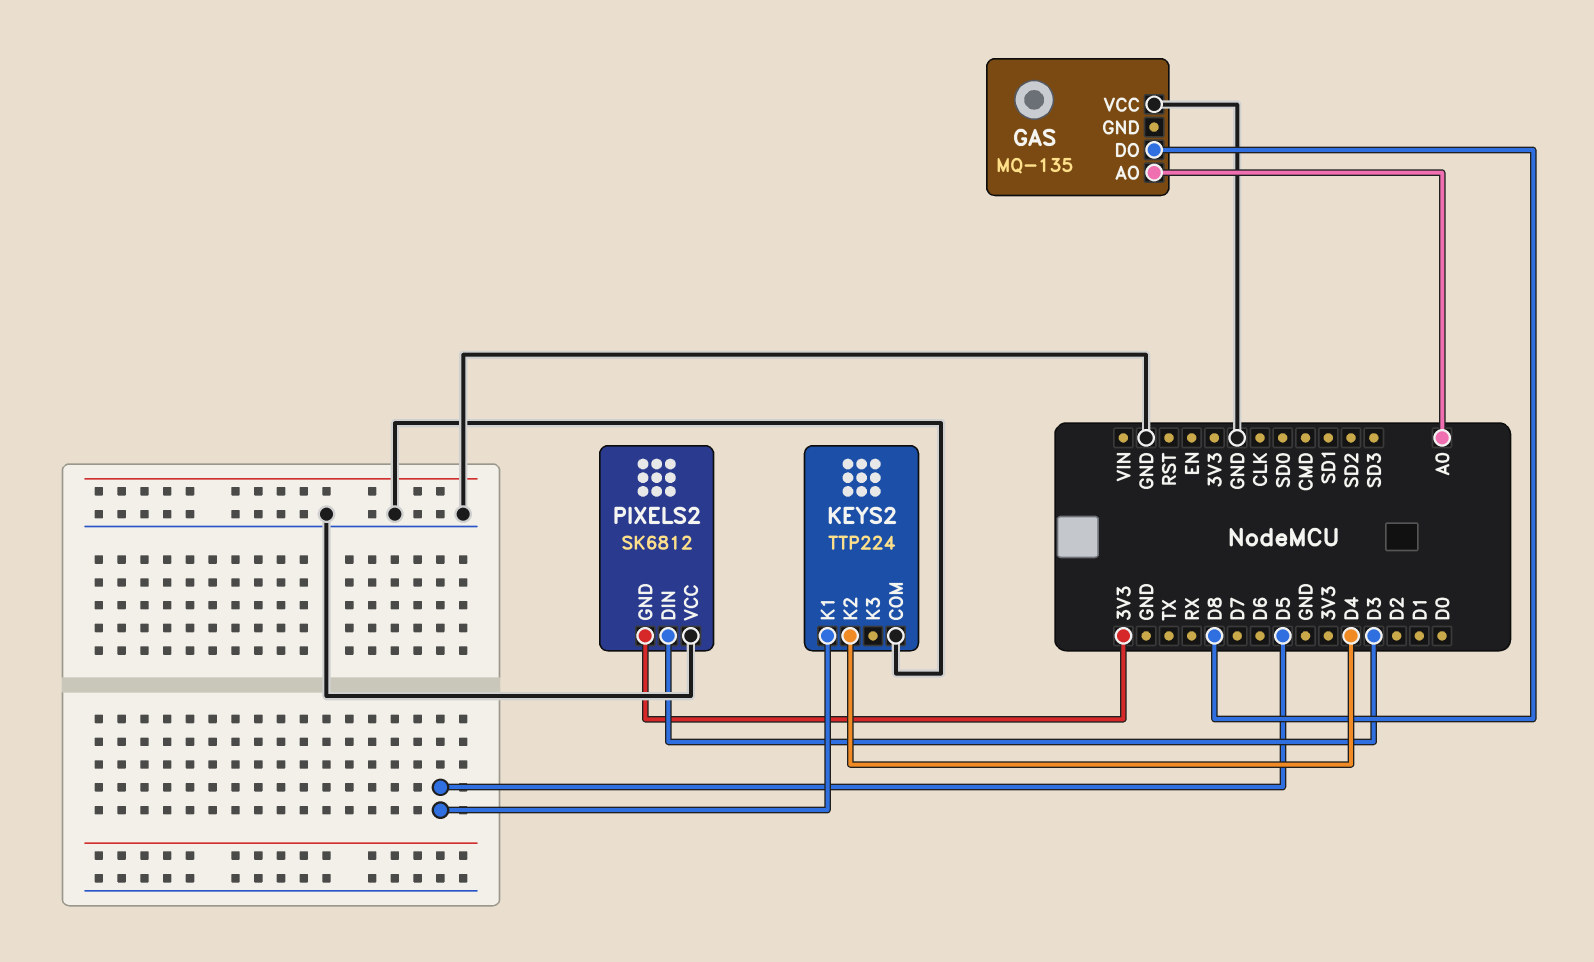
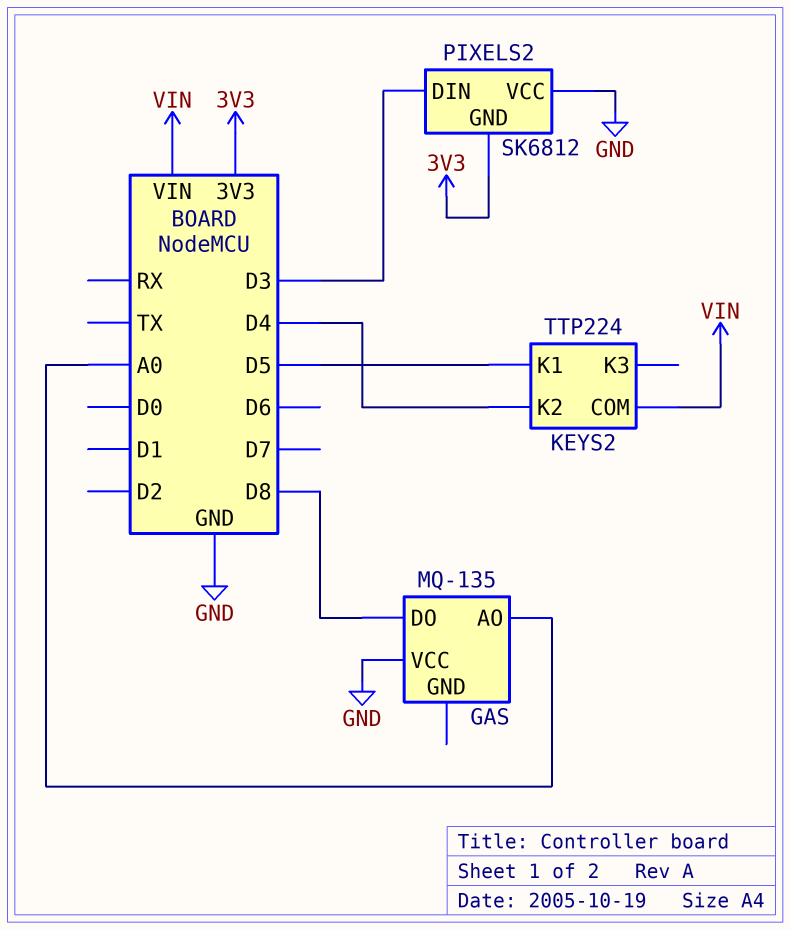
KEYS2 pin COM: GND -> VIN

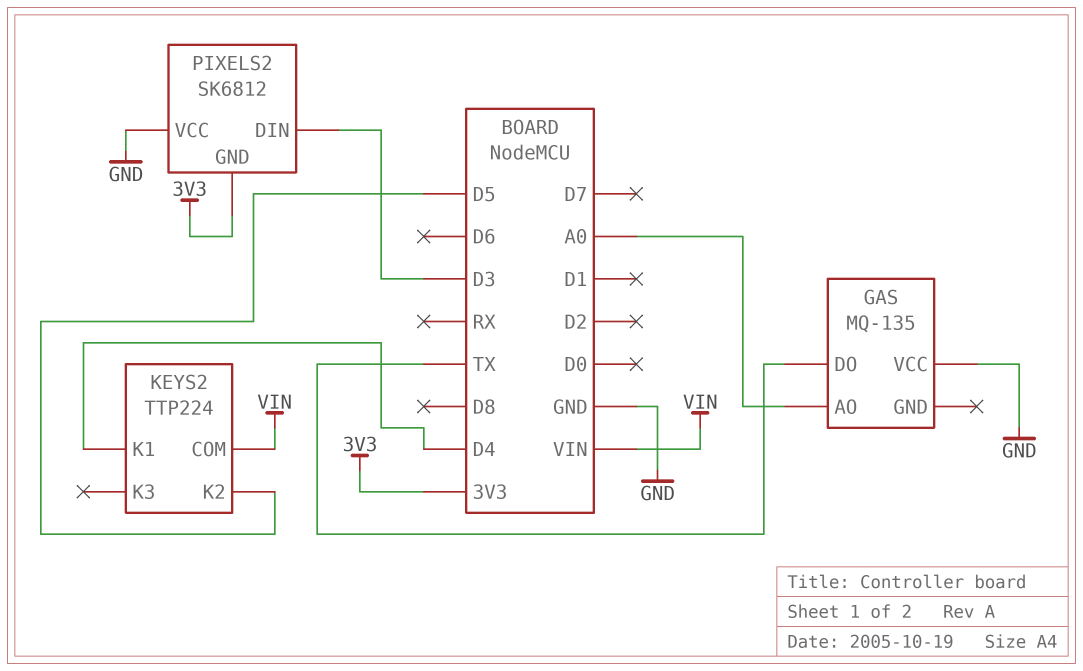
GAS pin DO: D8 -> TX
KEYS2 pin K1: D5 -> D4
KEYS2 pin K2: D4 -> D5

